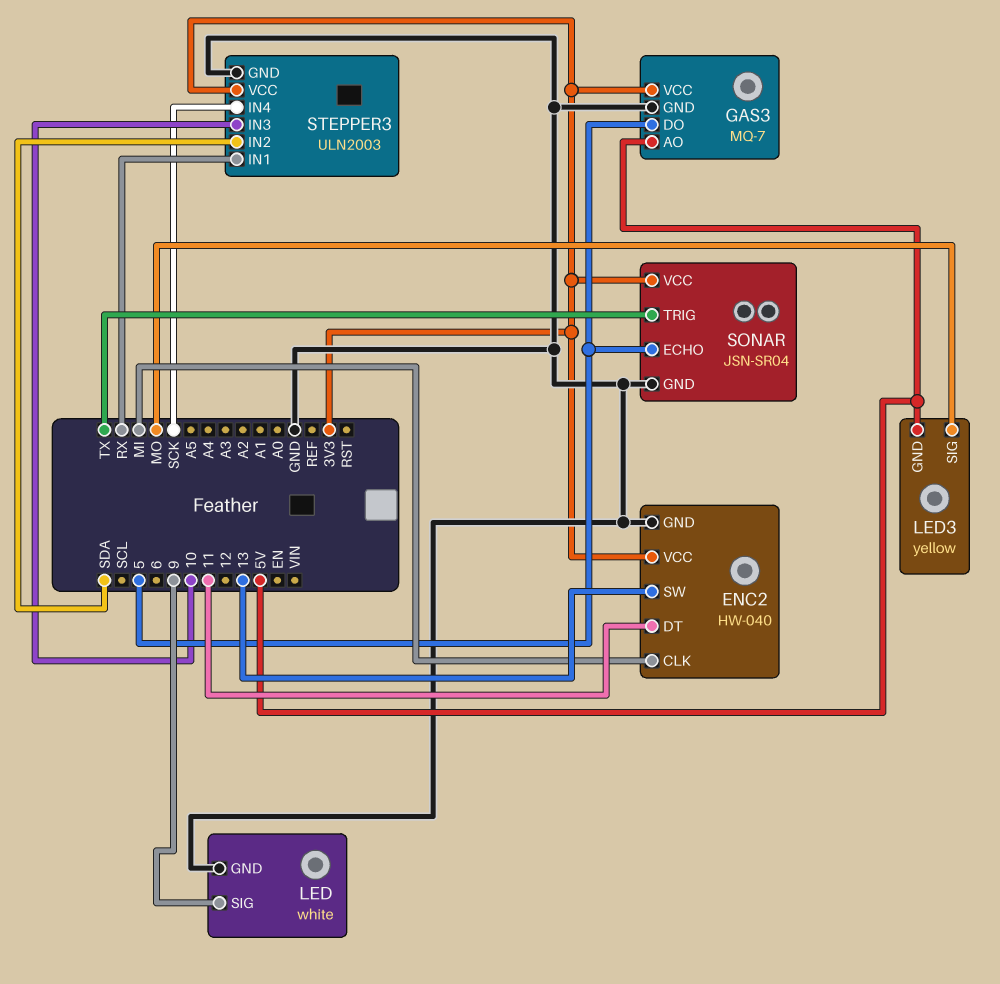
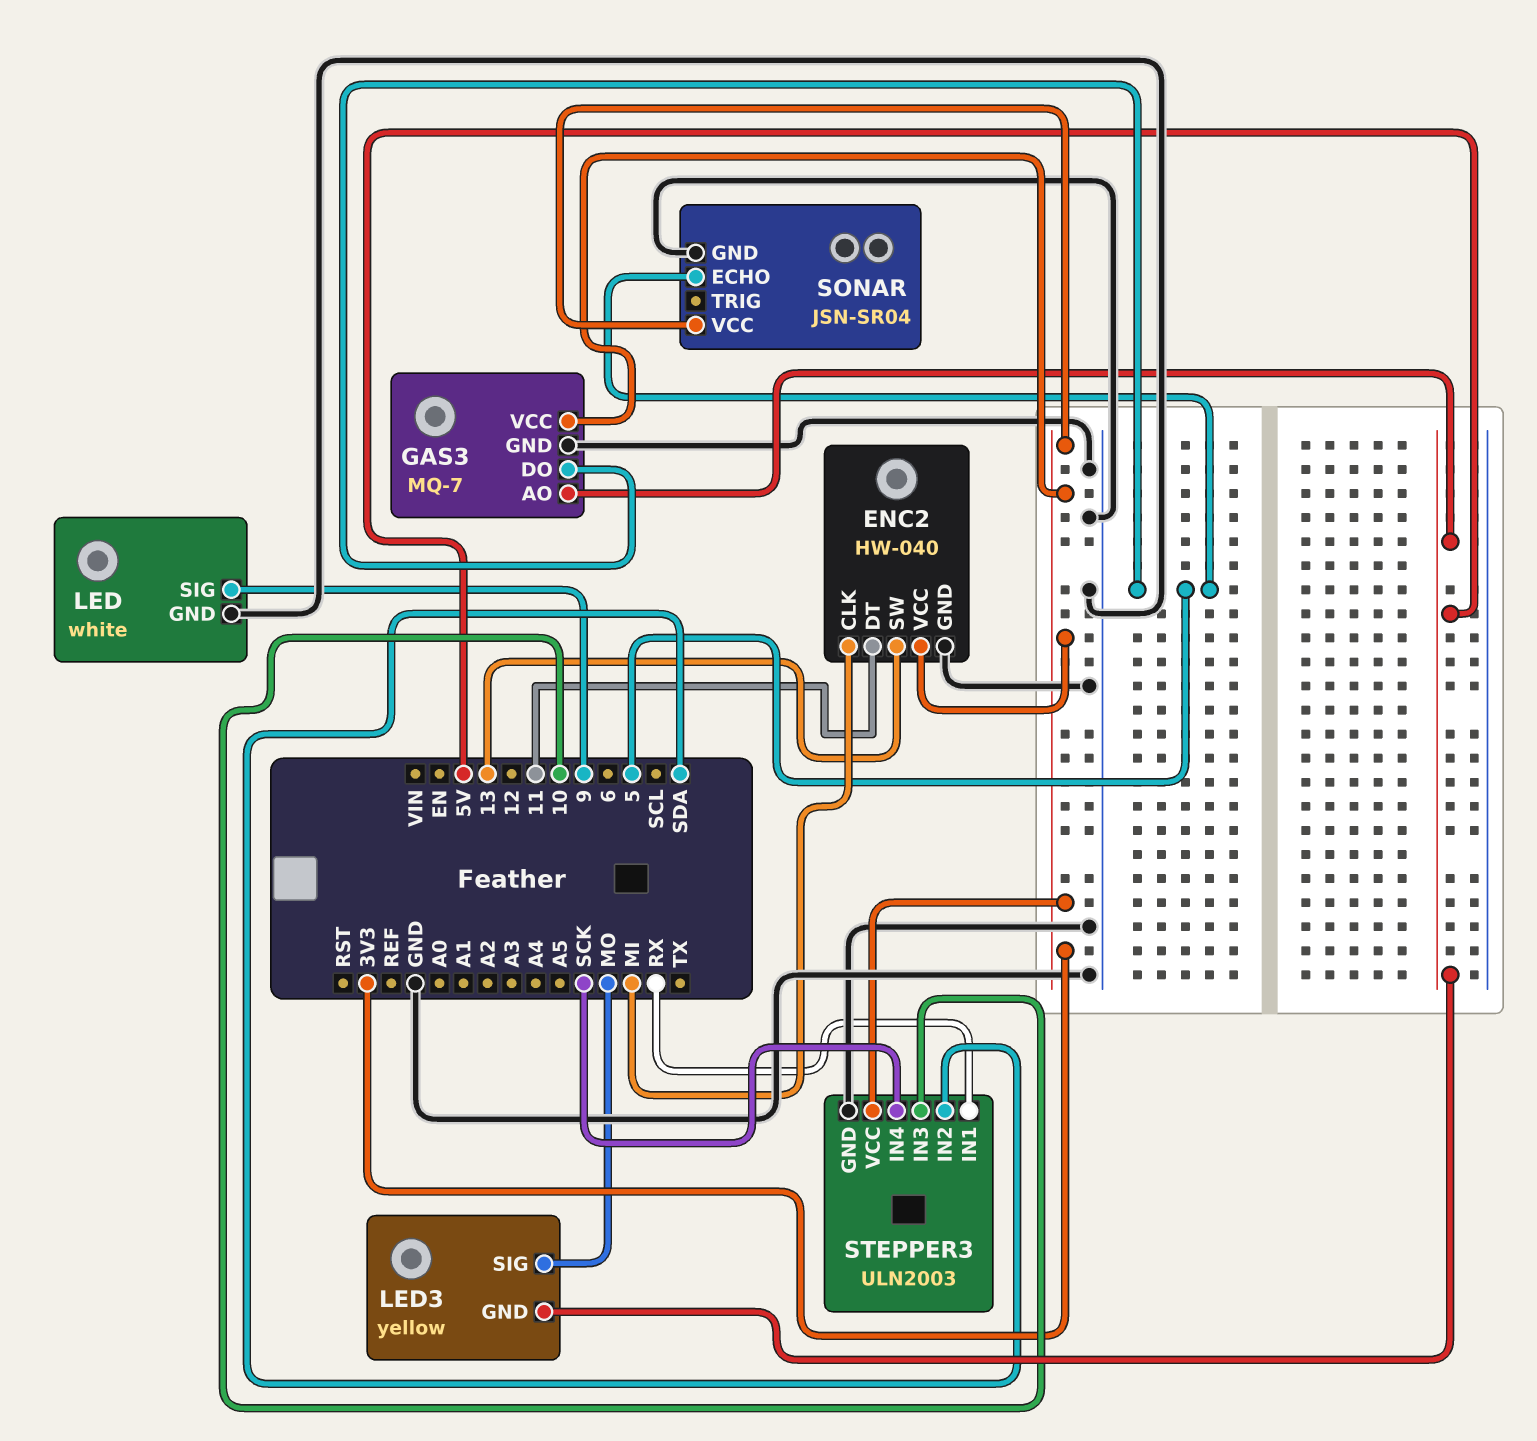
SONAR pin TRIG: TX -> none

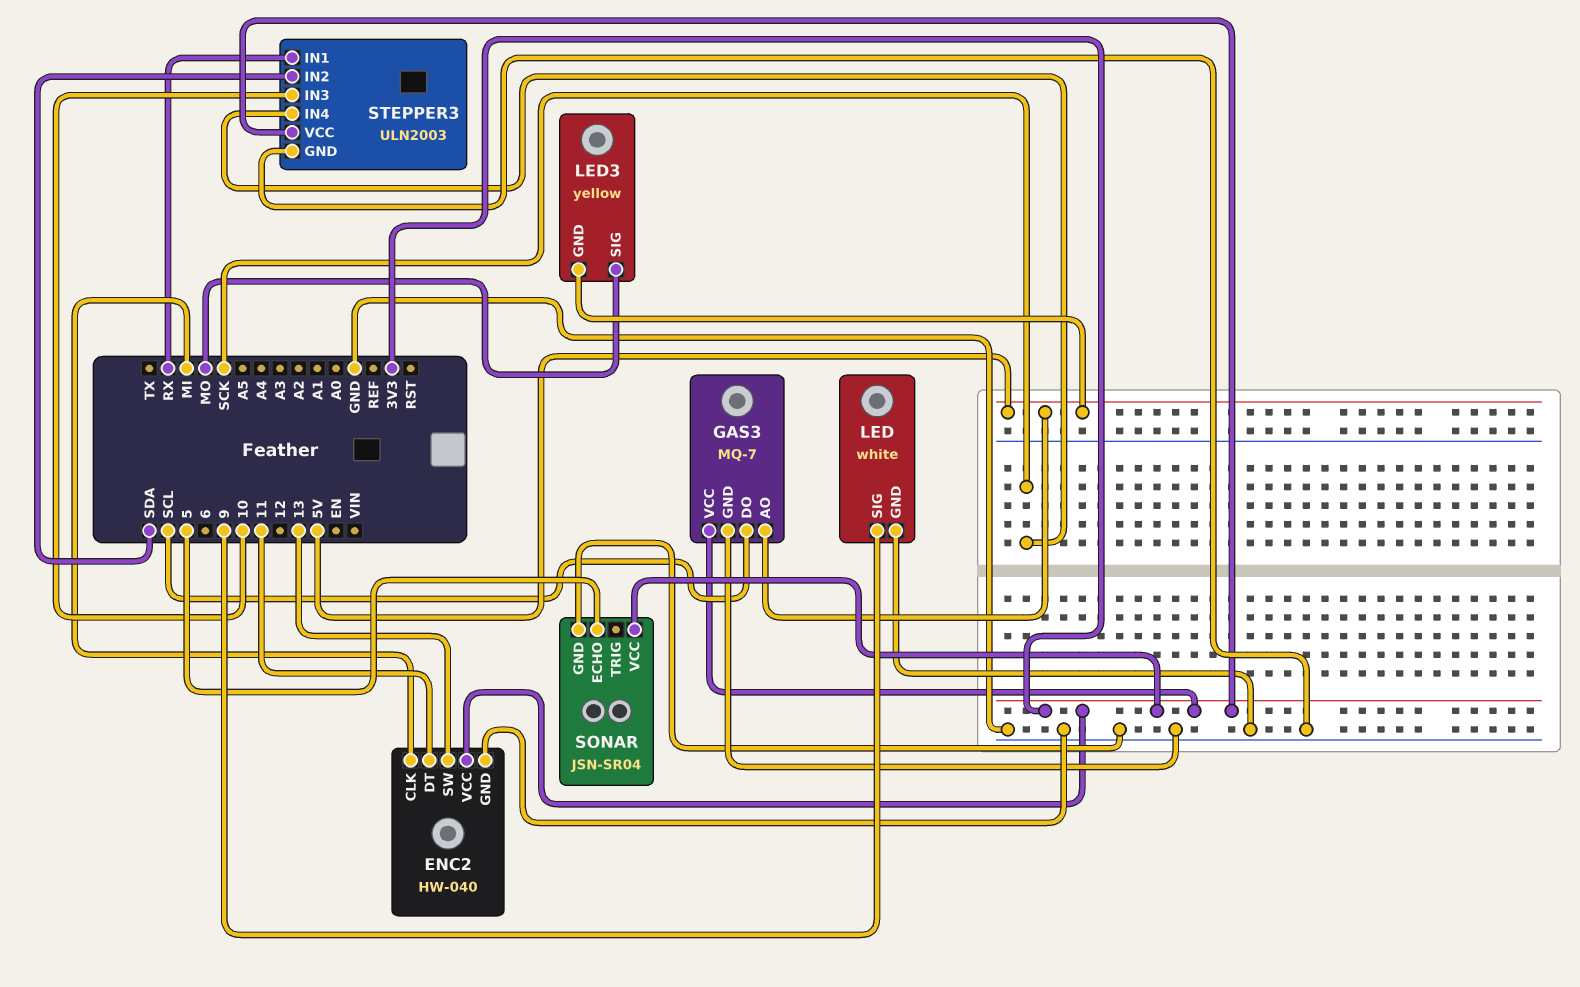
GAS3 pin DO: 5 -> SCL

